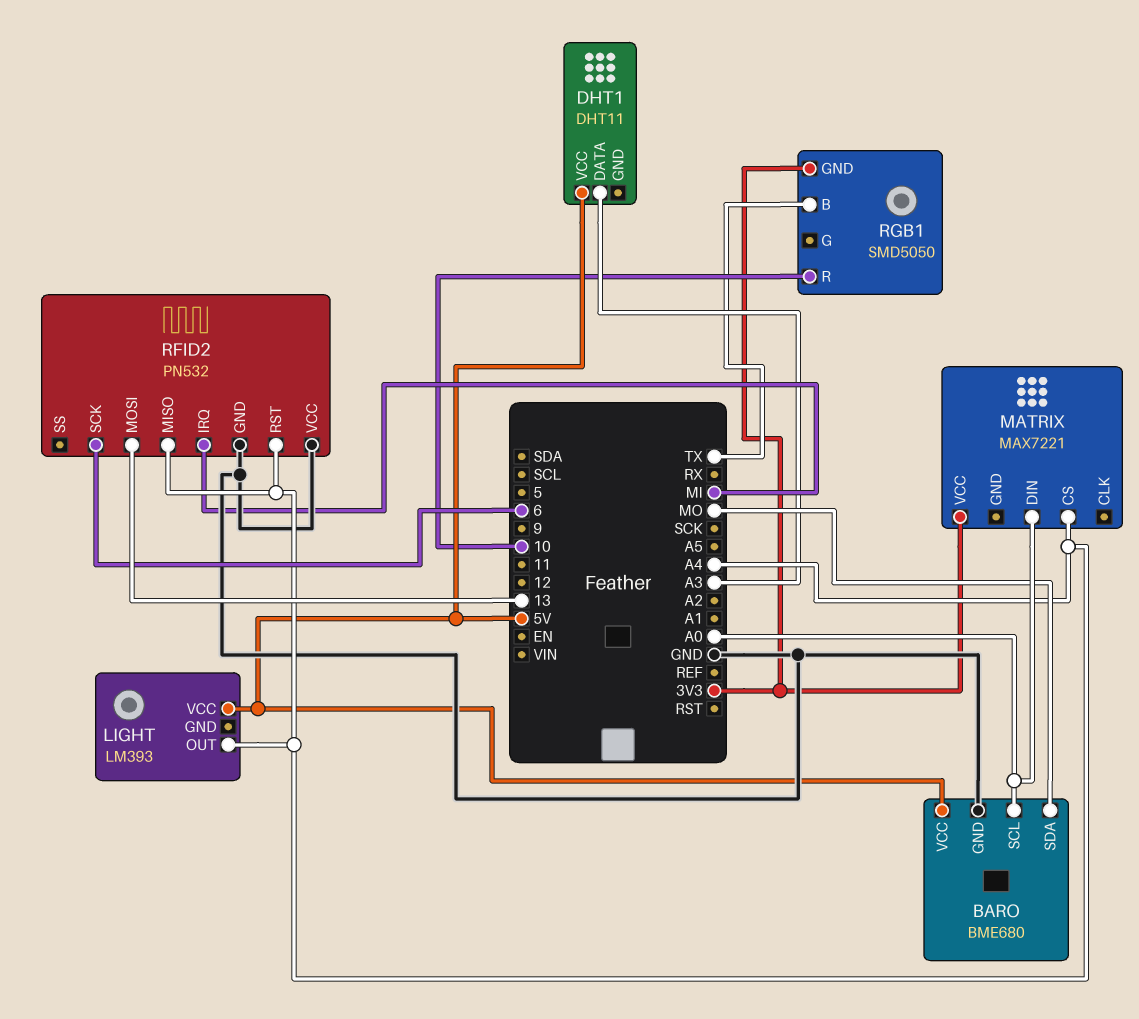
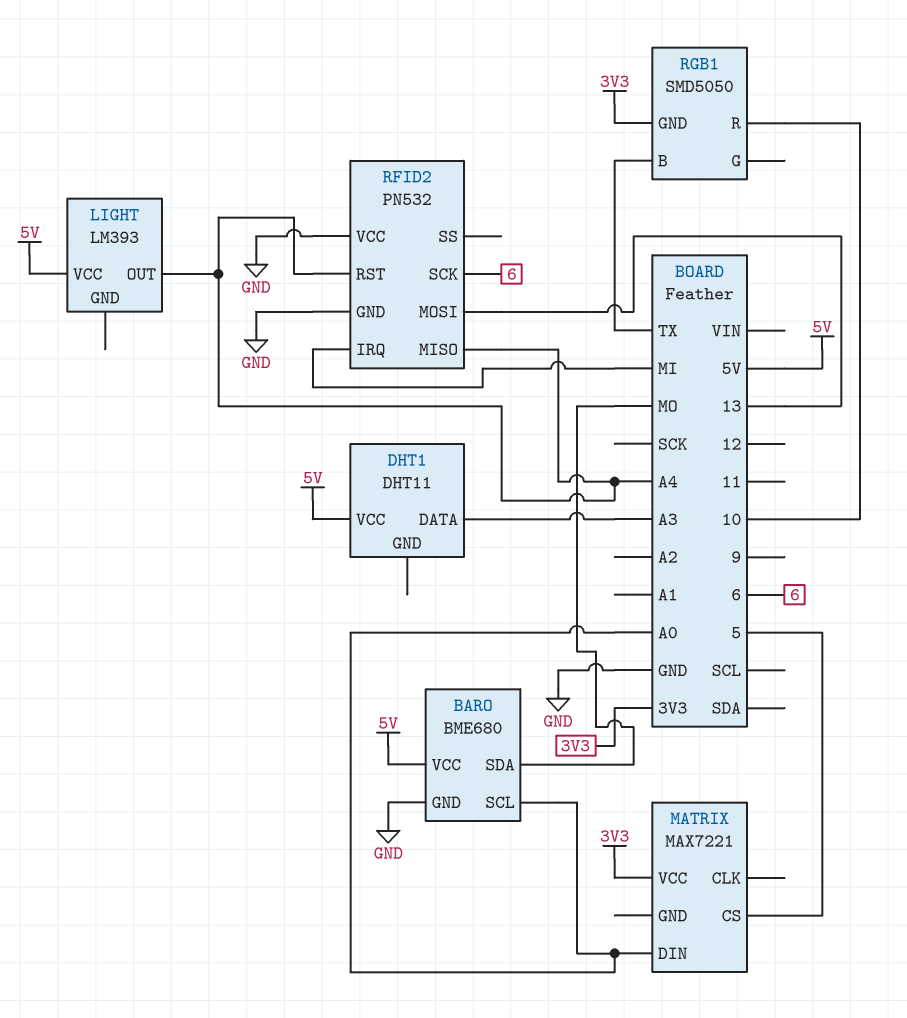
MATRIX pin CS: A4 -> 5

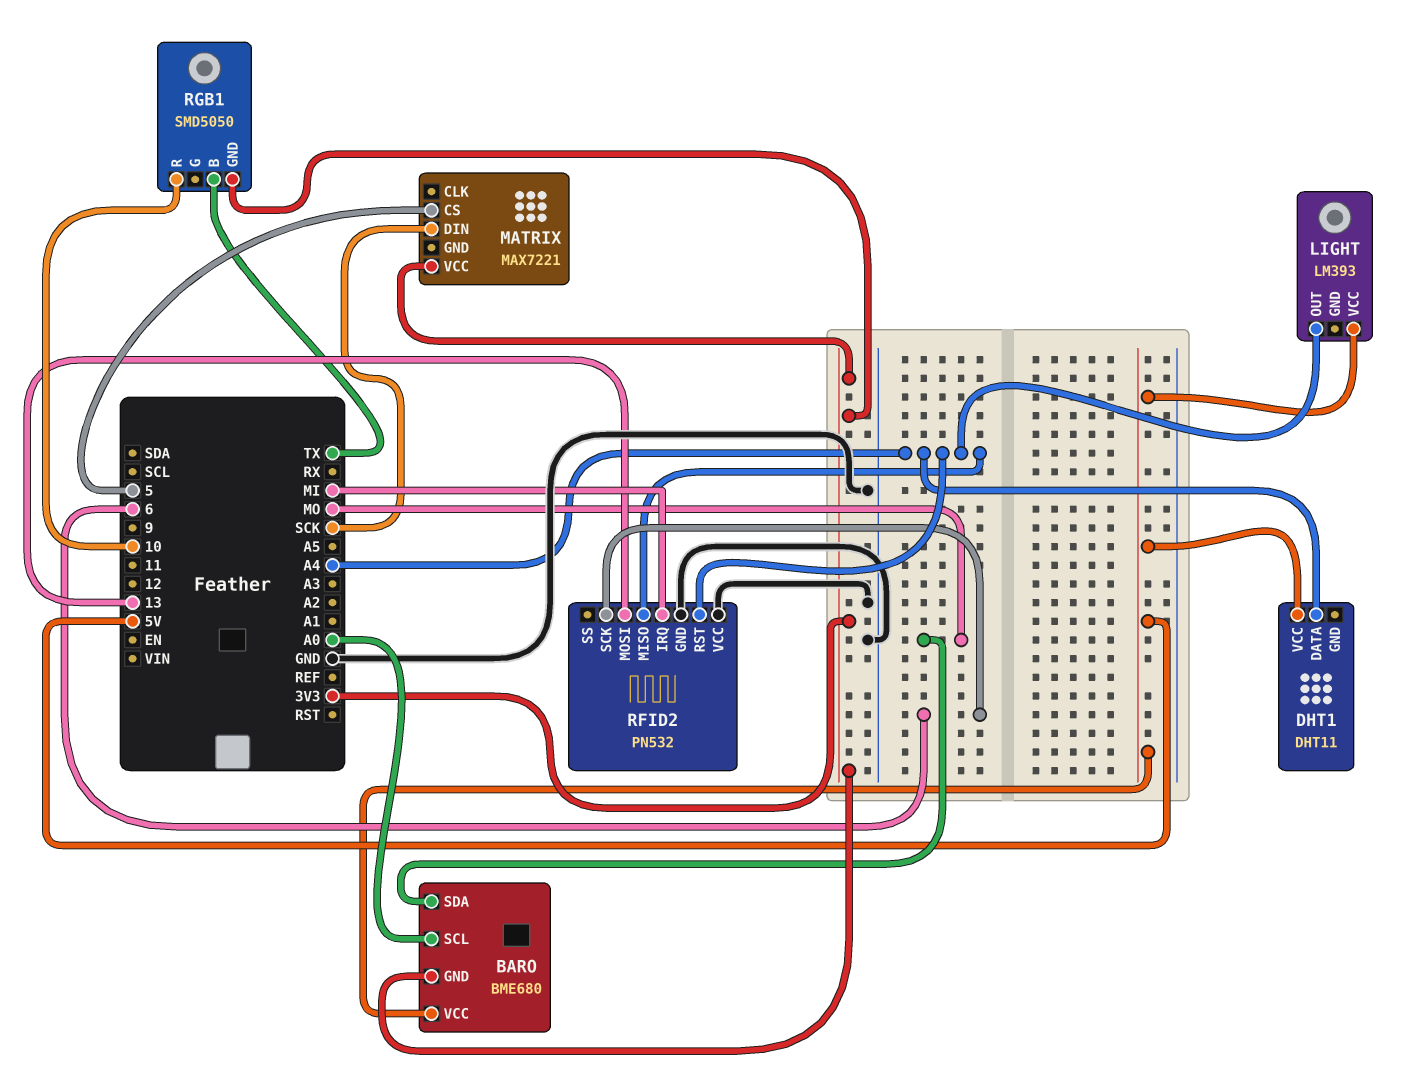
BARO pin GND: GND -> 3V3
DHT1 pin DATA: A3 -> A4
MATRIX pin DIN: A0 -> SCK

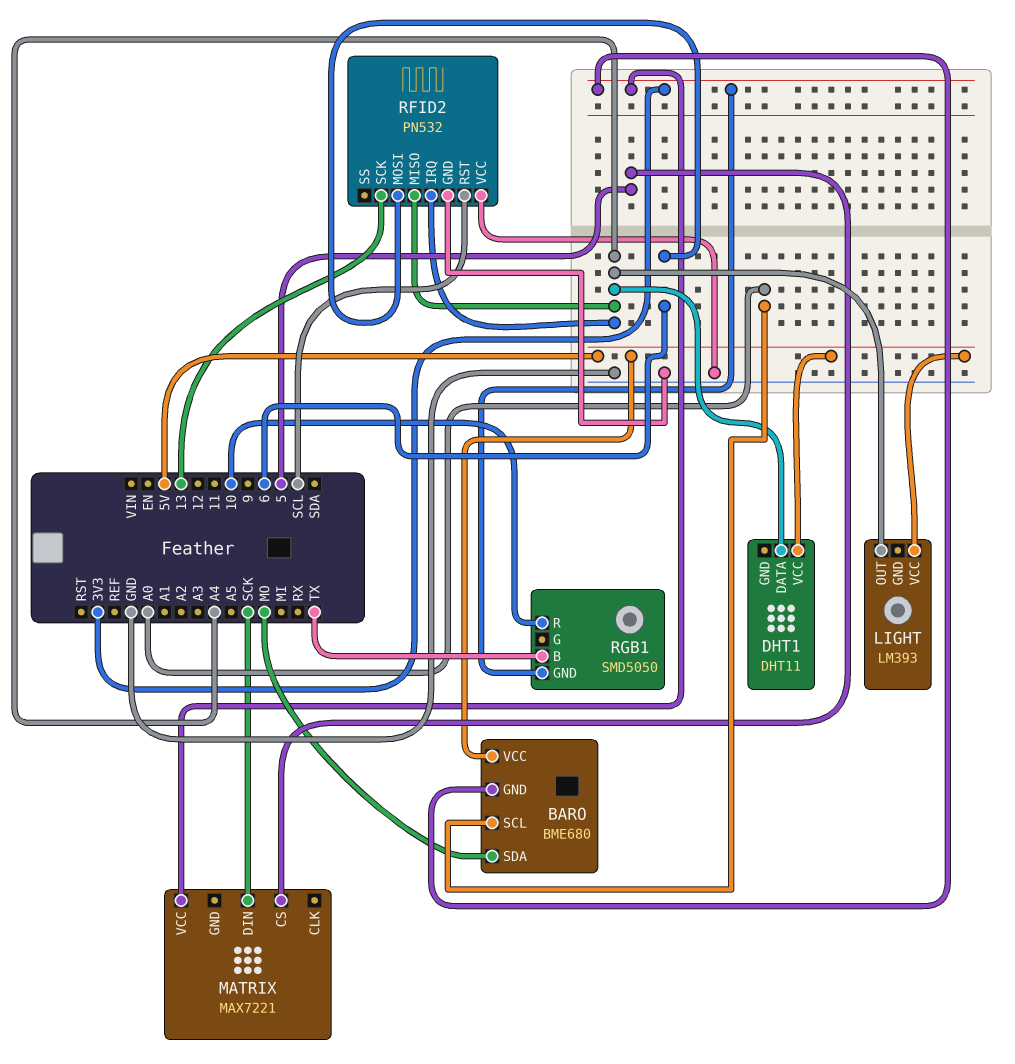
RFID2 pin IRQ: MI -> A4
RFID2 pin MOSI: 13 -> 6
RFID2 pin RST: A4 -> SCL
RFID2 pin SCK: 6 -> 13

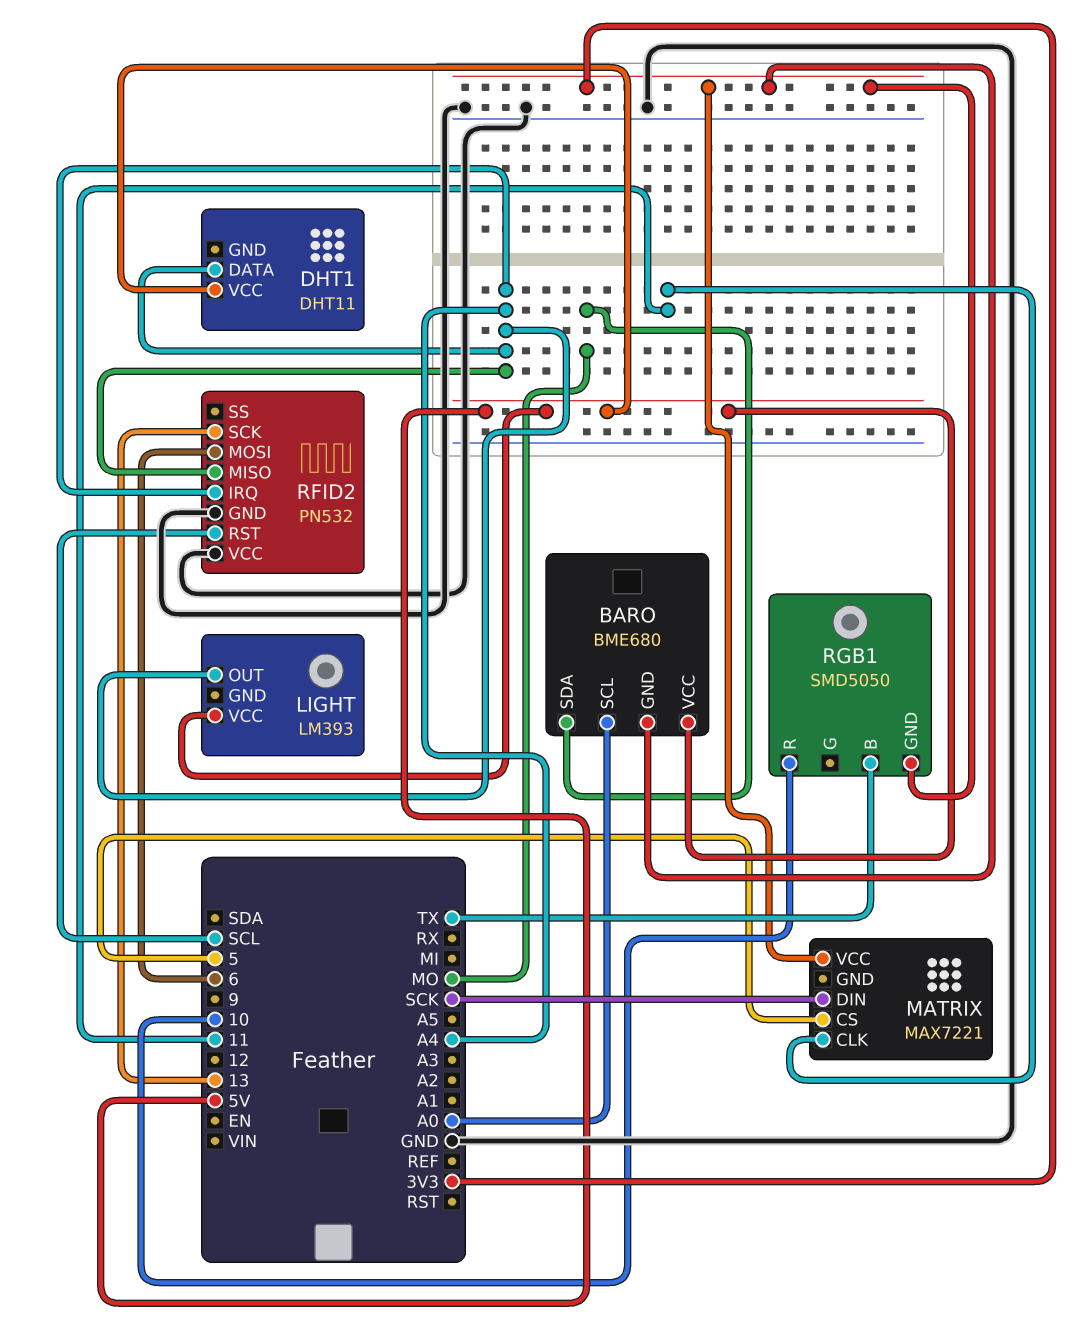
MATRIX pin CLK: none -> 11

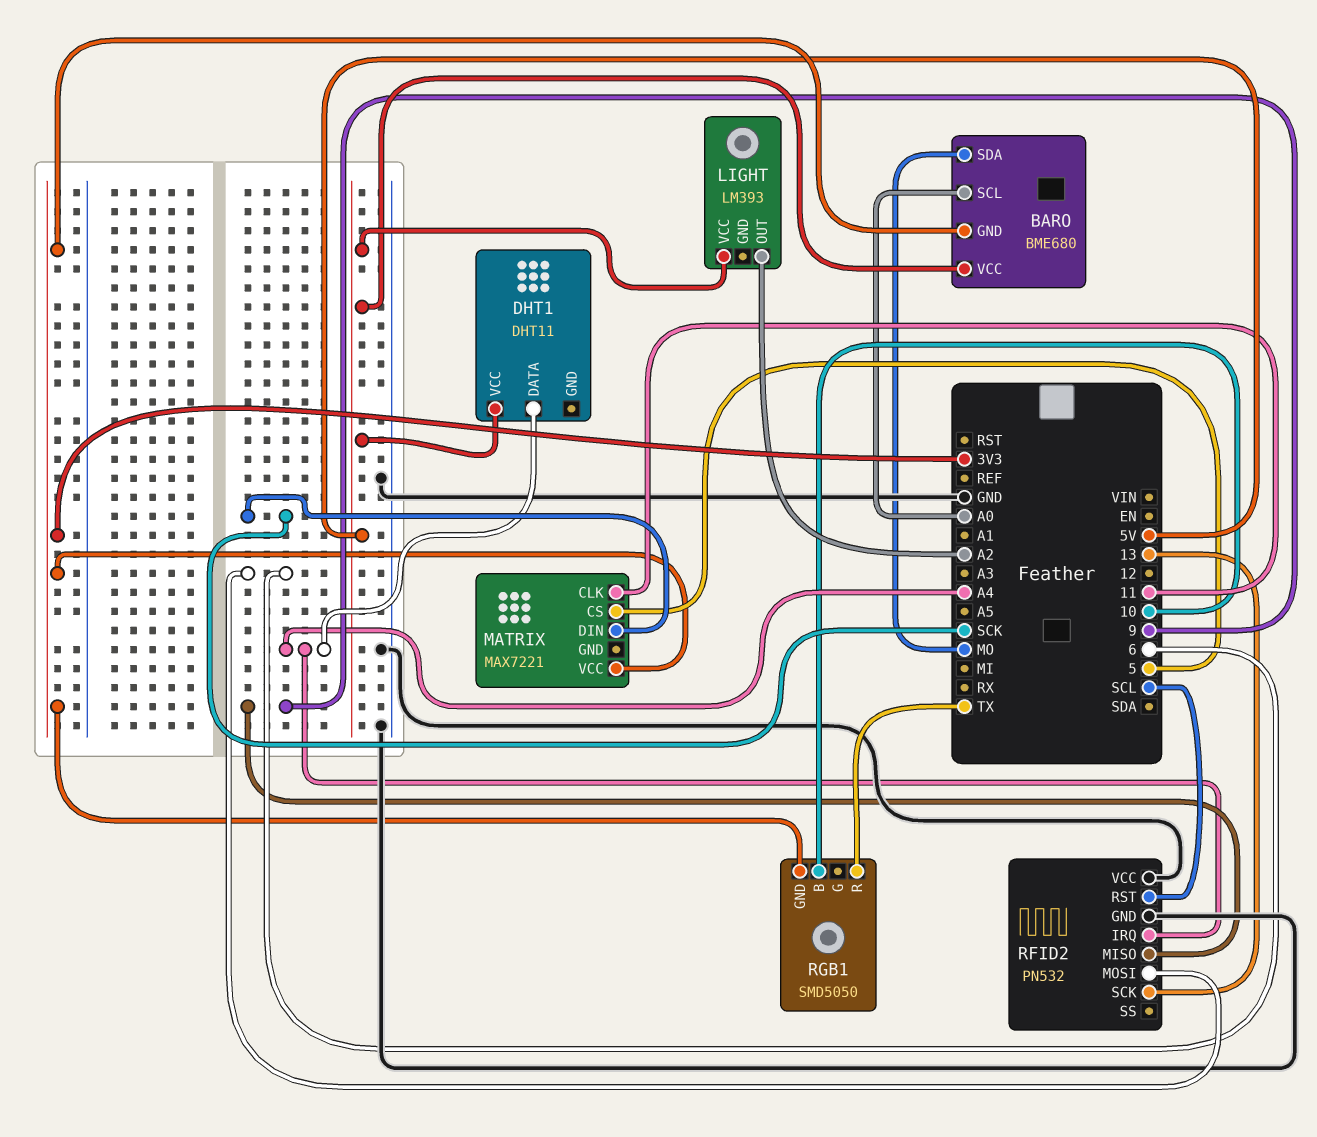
LIGHT pin OUT: A4 -> A2
RFID2 pin MISO: A4 -> 9
RGB1 pin B: TX -> 10
RGB1 pin R: 10 -> TX

